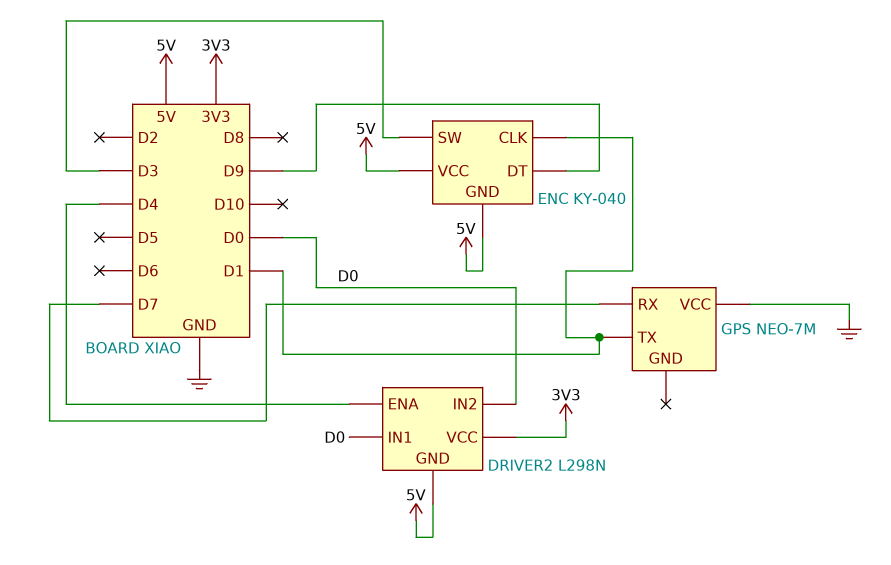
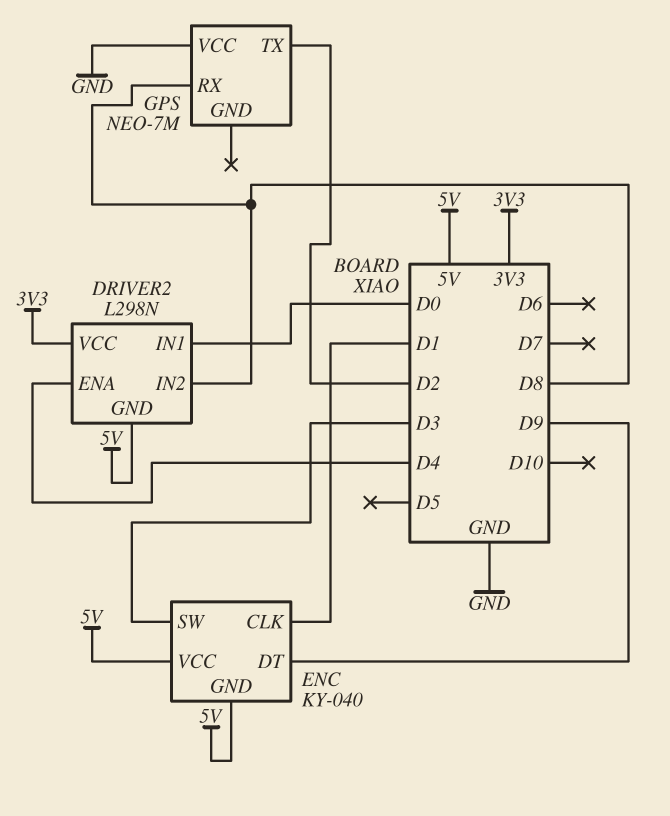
DRIVER2 pin IN2: D0 -> D8
GPS pin RX: D7 -> D8
GPS pin TX: D1 -> D2

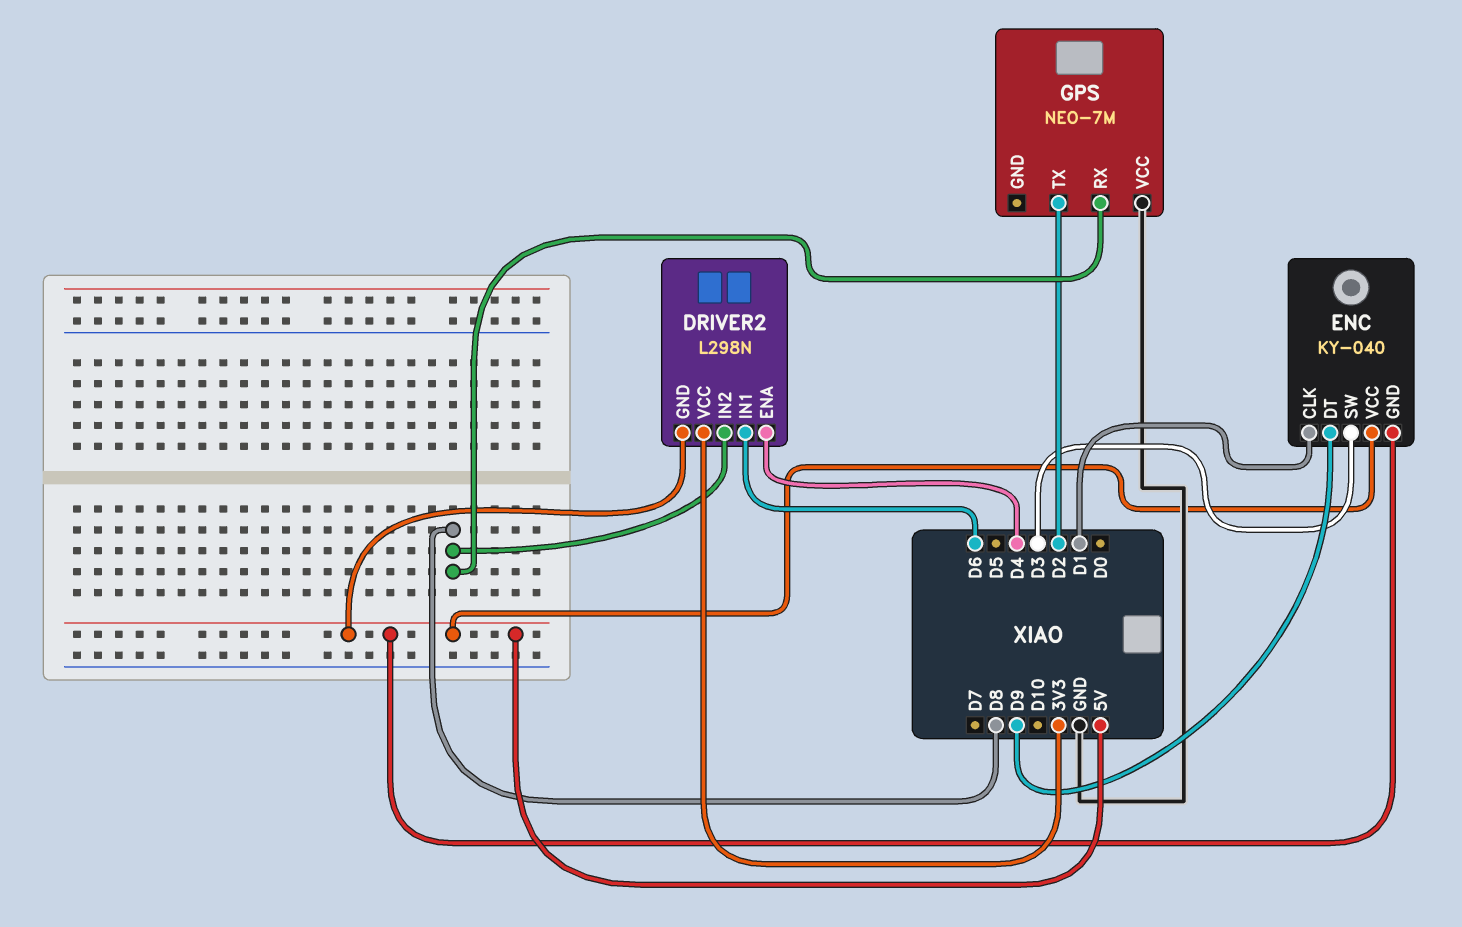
DRIVER2 pin IN1: D0 -> D6

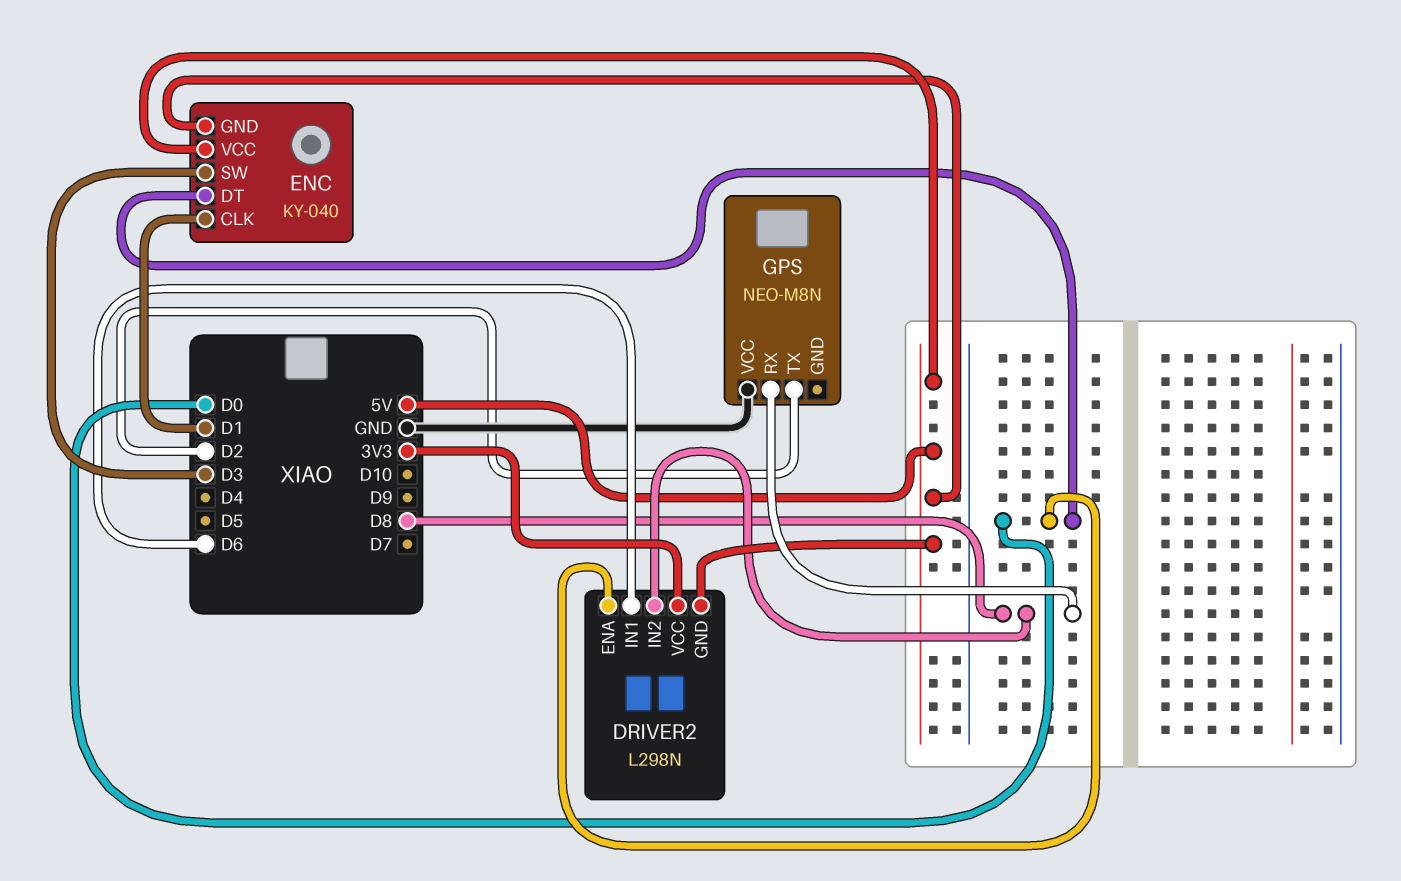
DRIVER2 pin ENA: D4 -> D0
ENC pin DT: D9 -> D0
GPS: NEO-7M -> NEO-M8N

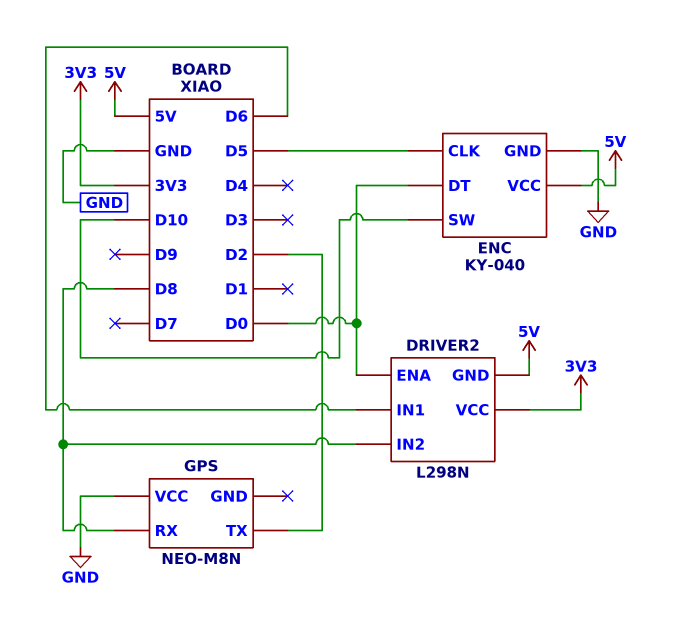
ENC pin CLK: D1 -> D5
ENC pin GND: 5V -> GND
ENC pin SW: D3 -> D10

